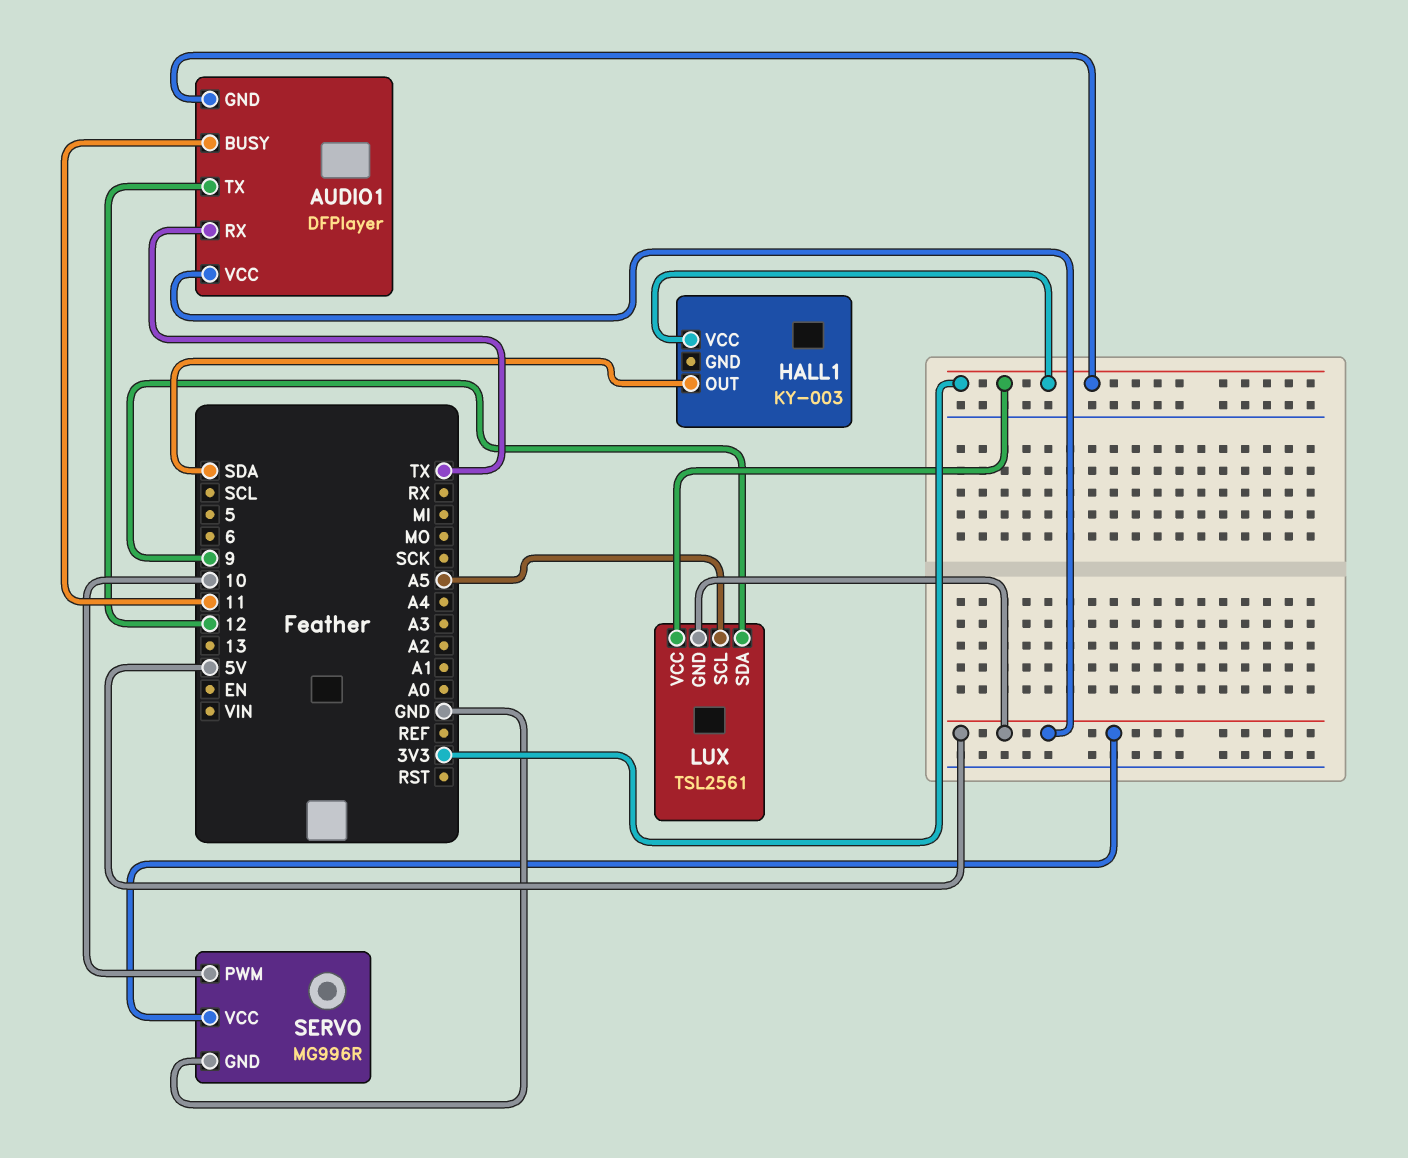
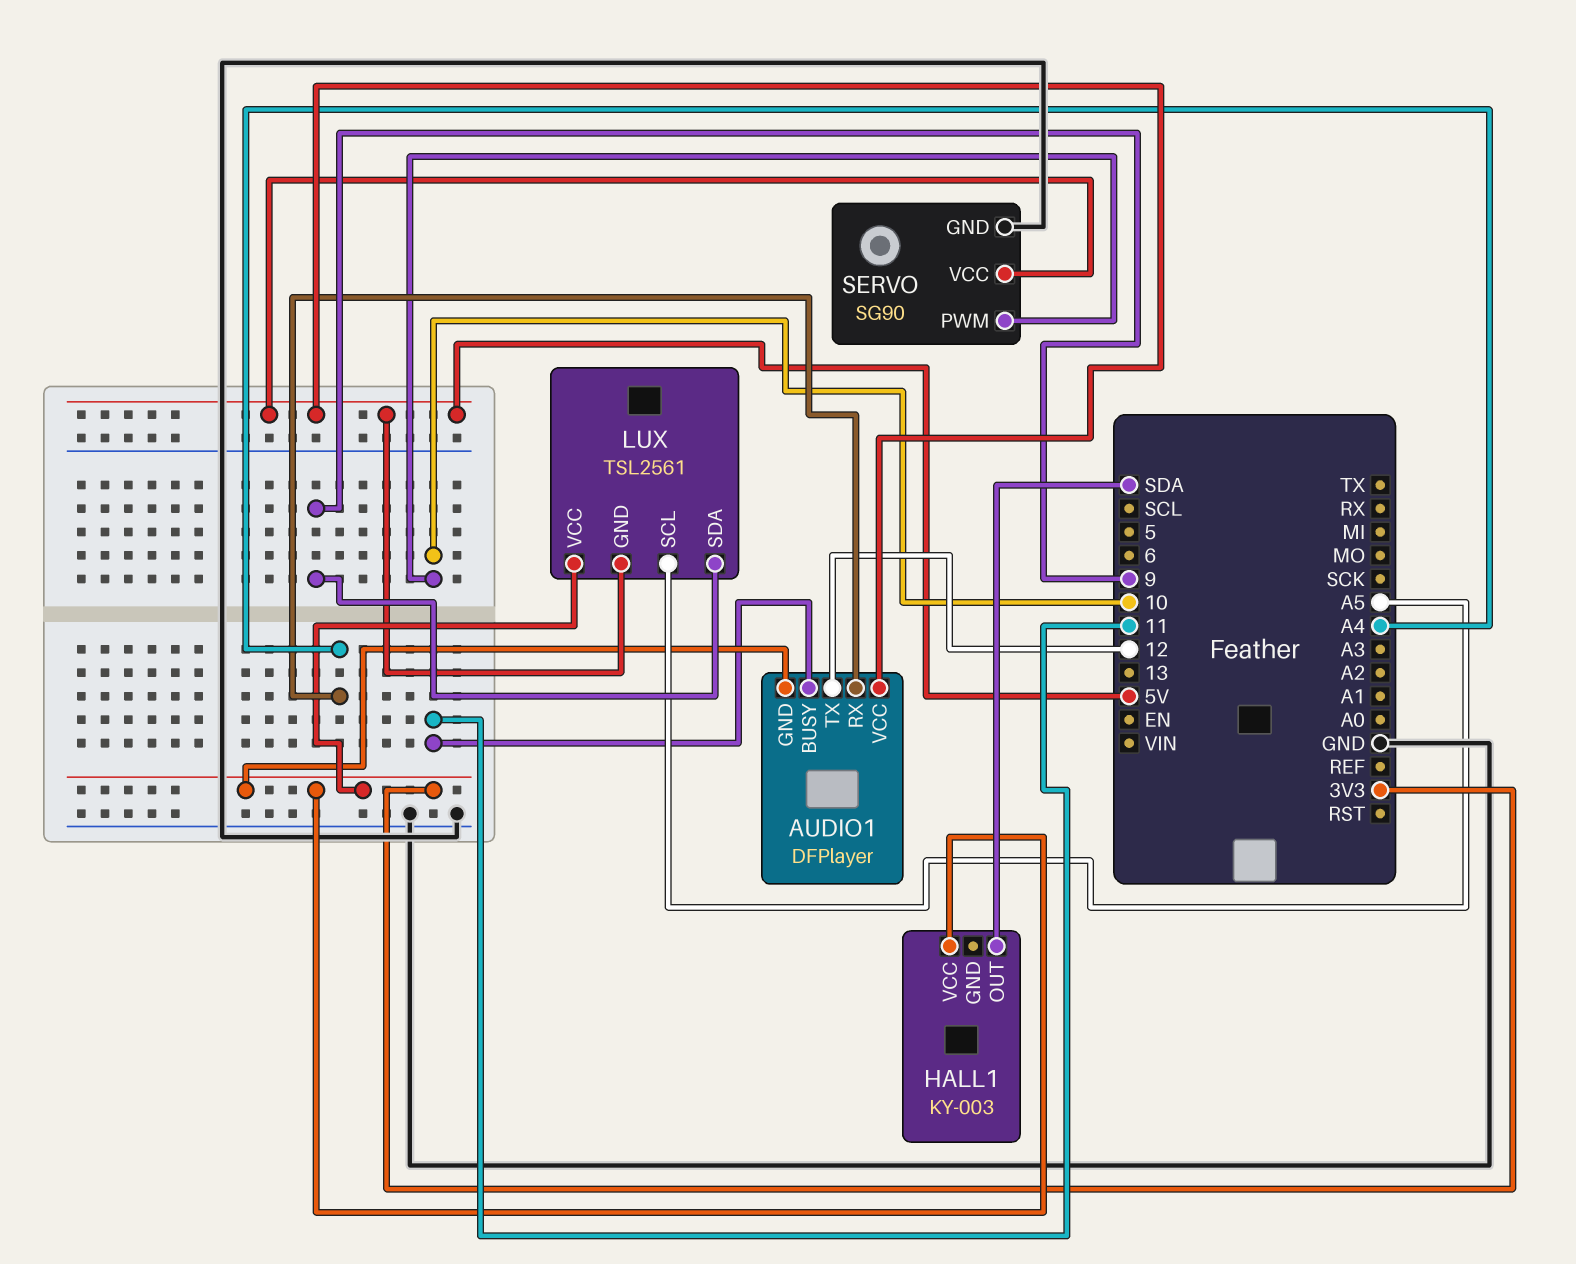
AUDIO1 pin RX: TX -> A4
SERVO: MG996R -> SG90

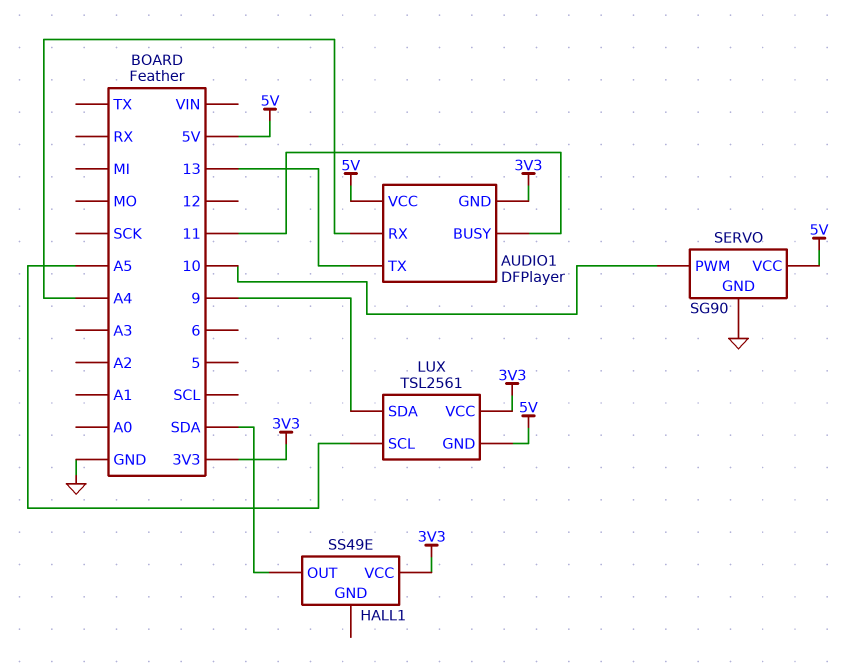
AUDIO1 pin TX: 12 -> 13
HALL1: KY-003 -> SS49E

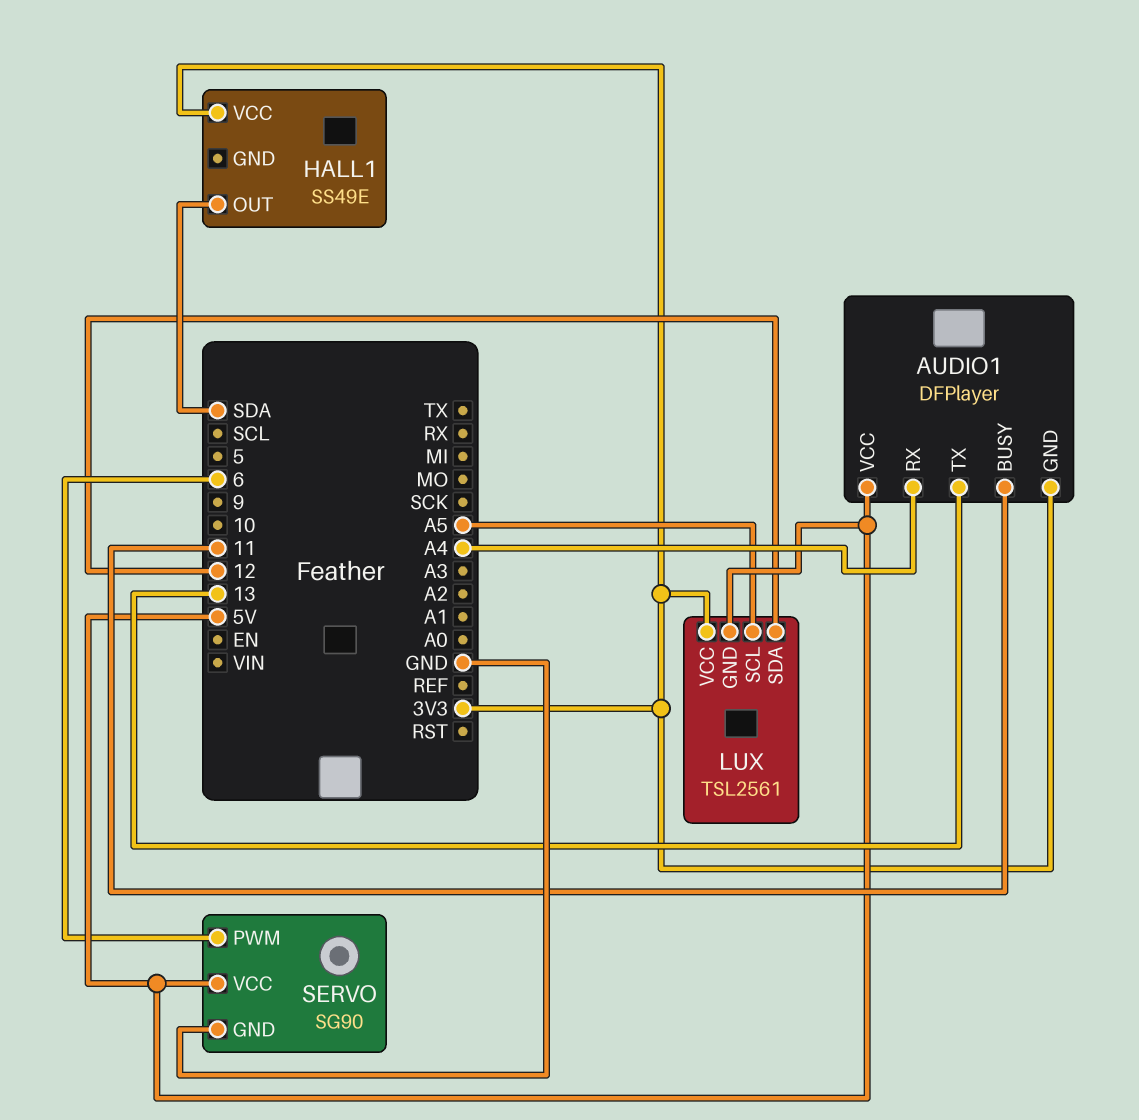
LUX pin SDA: 9 -> 12
SERVO pin PWM: 10 -> 6

